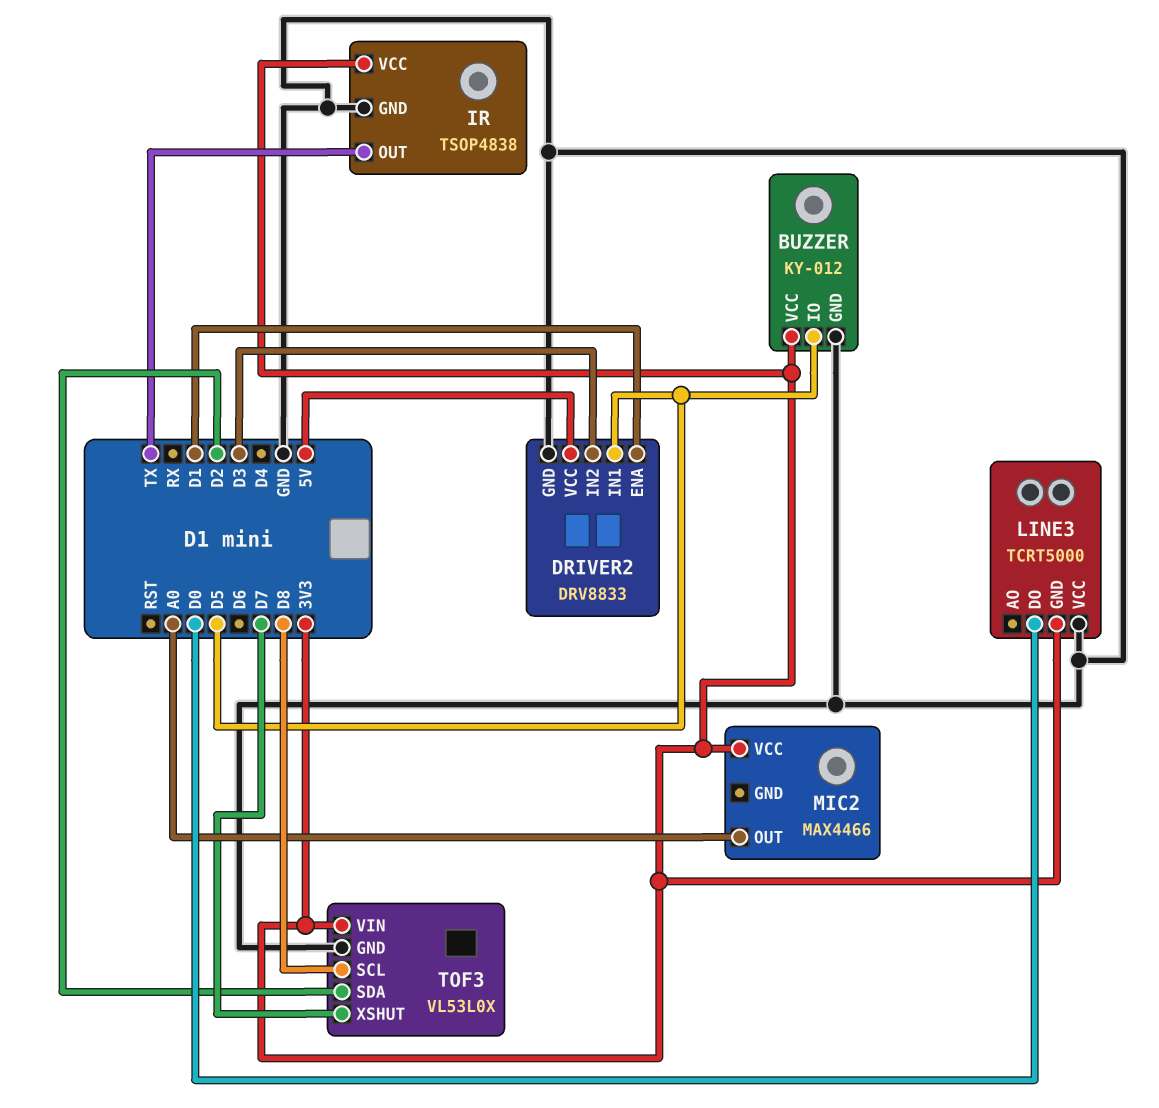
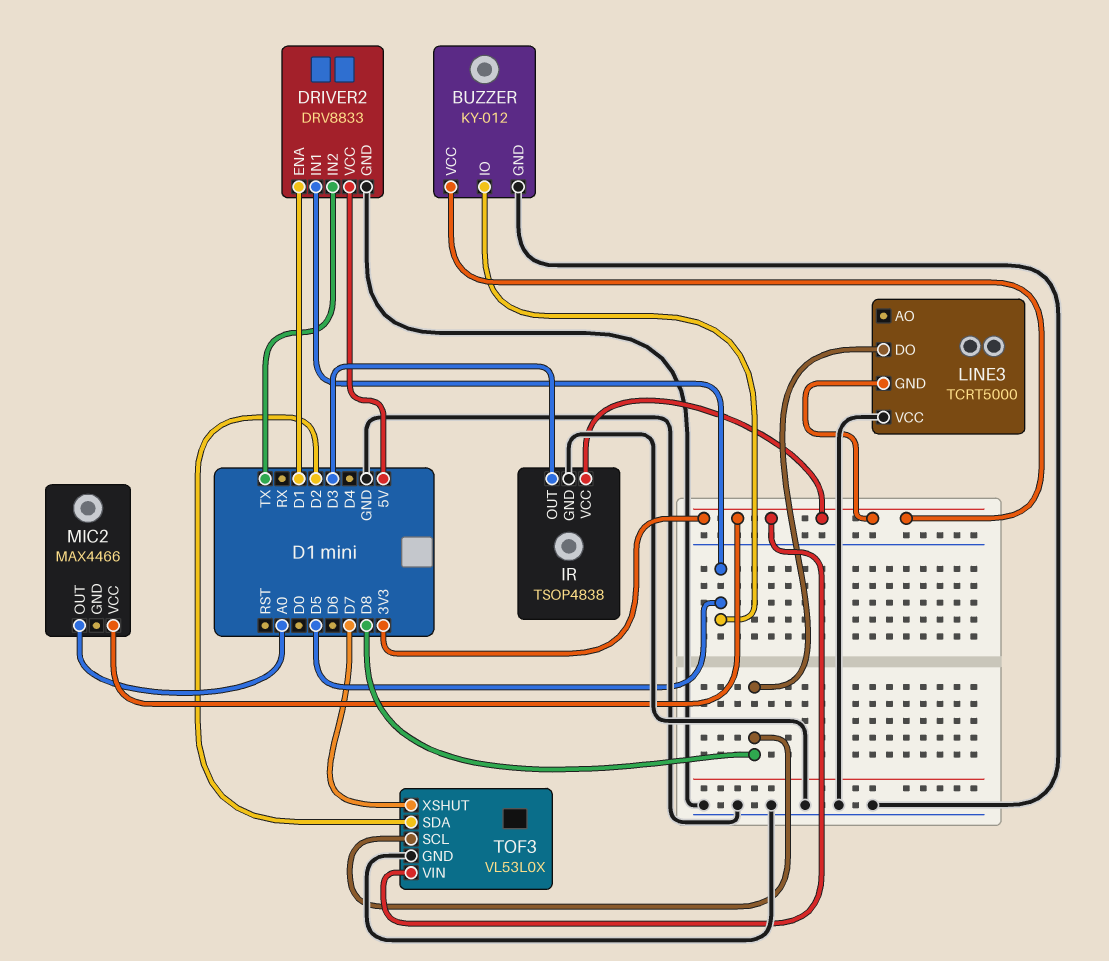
DRIVER2 pin IN2: D3 -> TX
IR pin OUT: TX -> D3
LINE3 pin DO: D0 -> D8

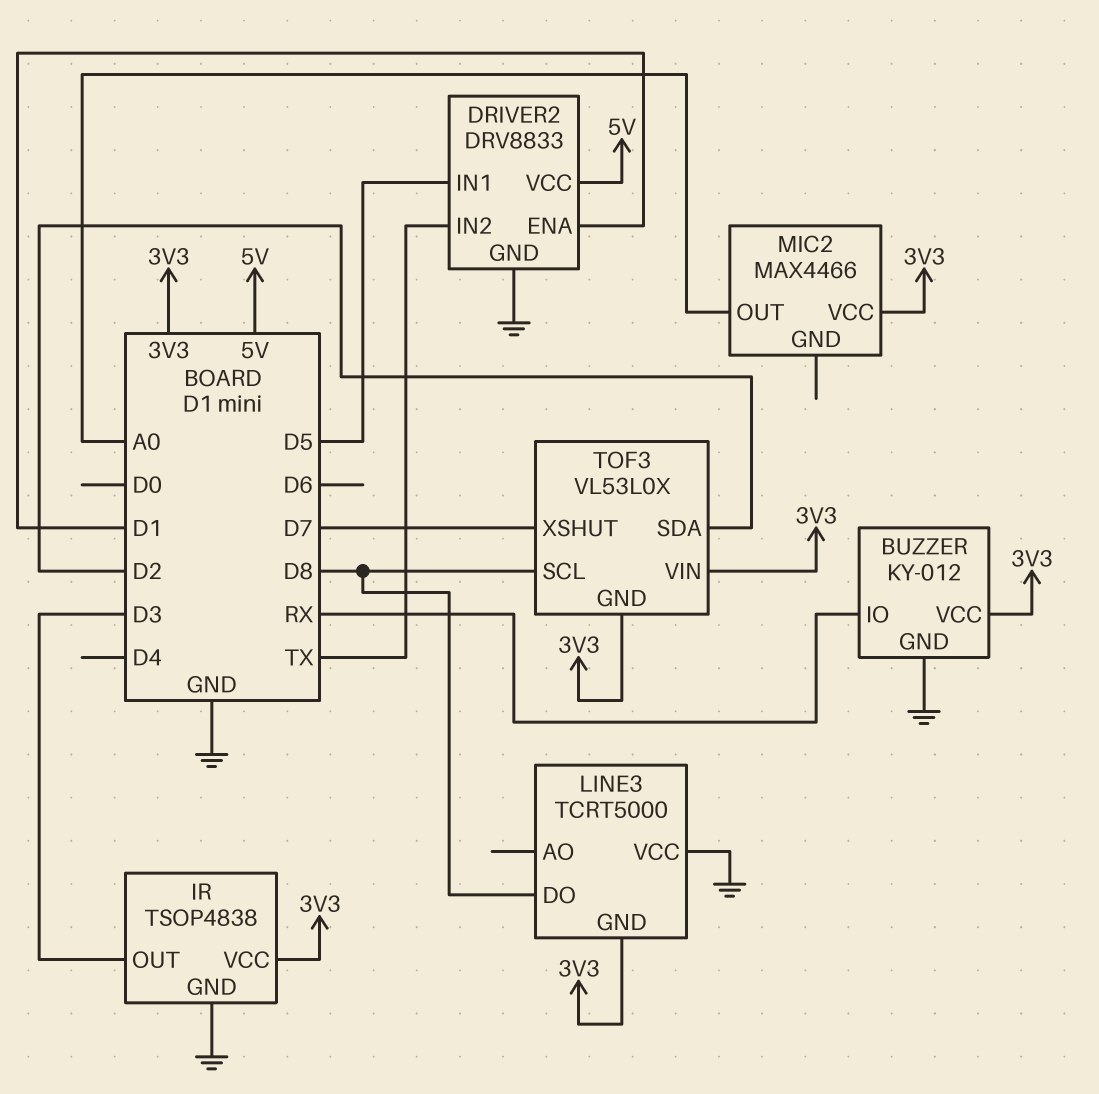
BUZZER pin IO: D5 -> RX
TOF3 pin GND: GND -> 3V3

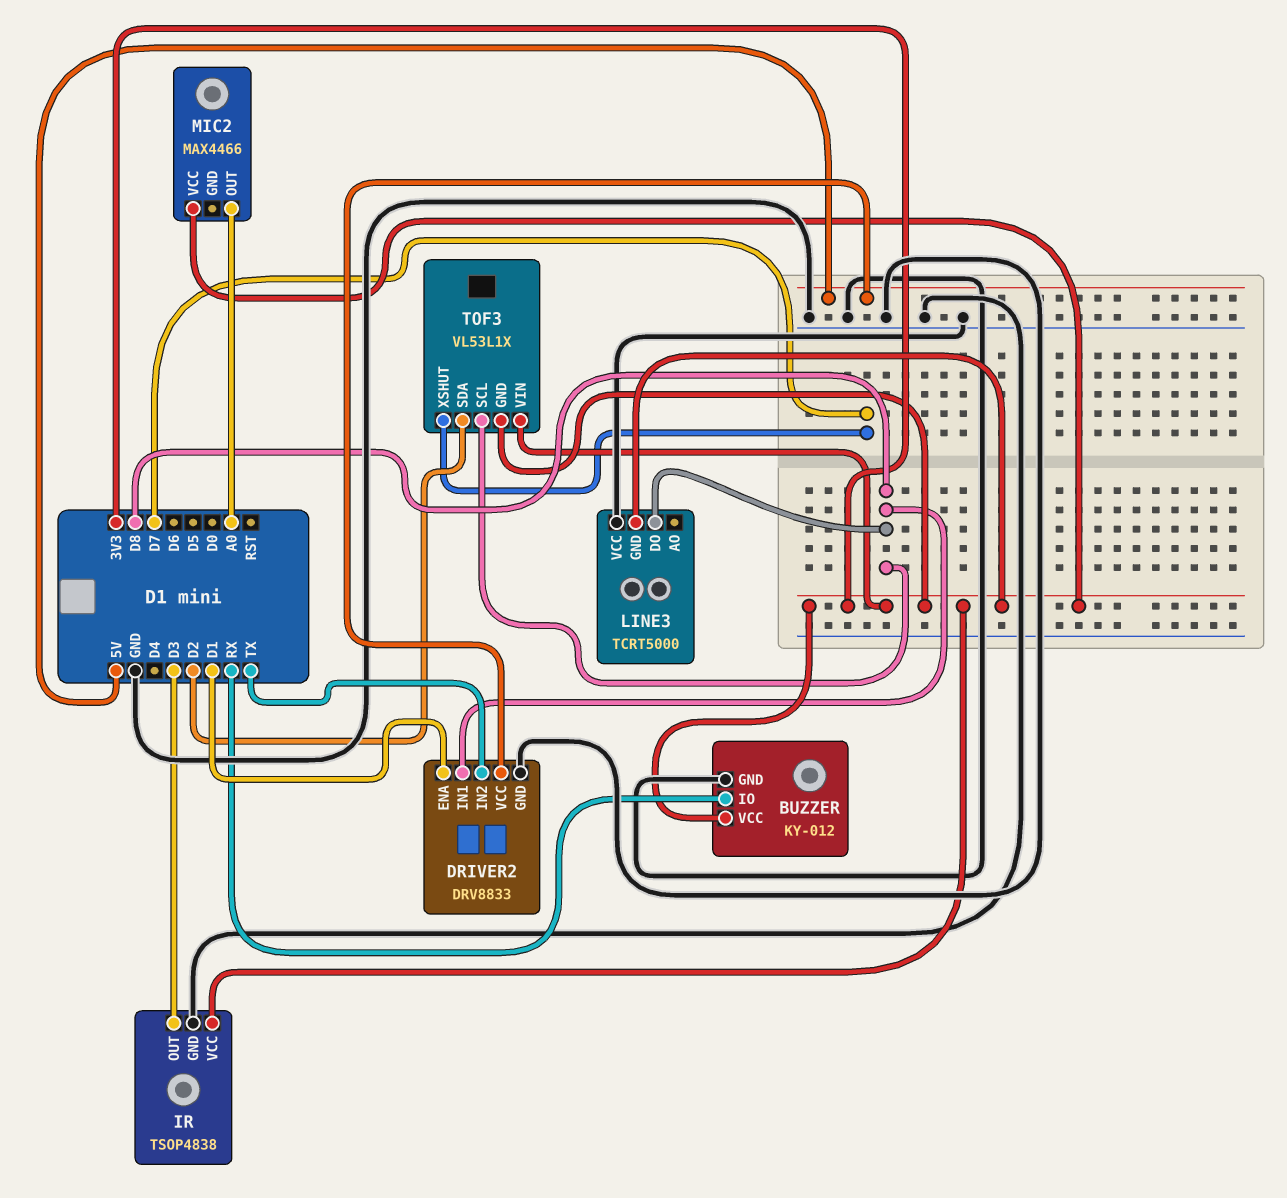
DRIVER2 pin IN1: D5 -> D8
TOF3: VL53L0X -> VL53L1X

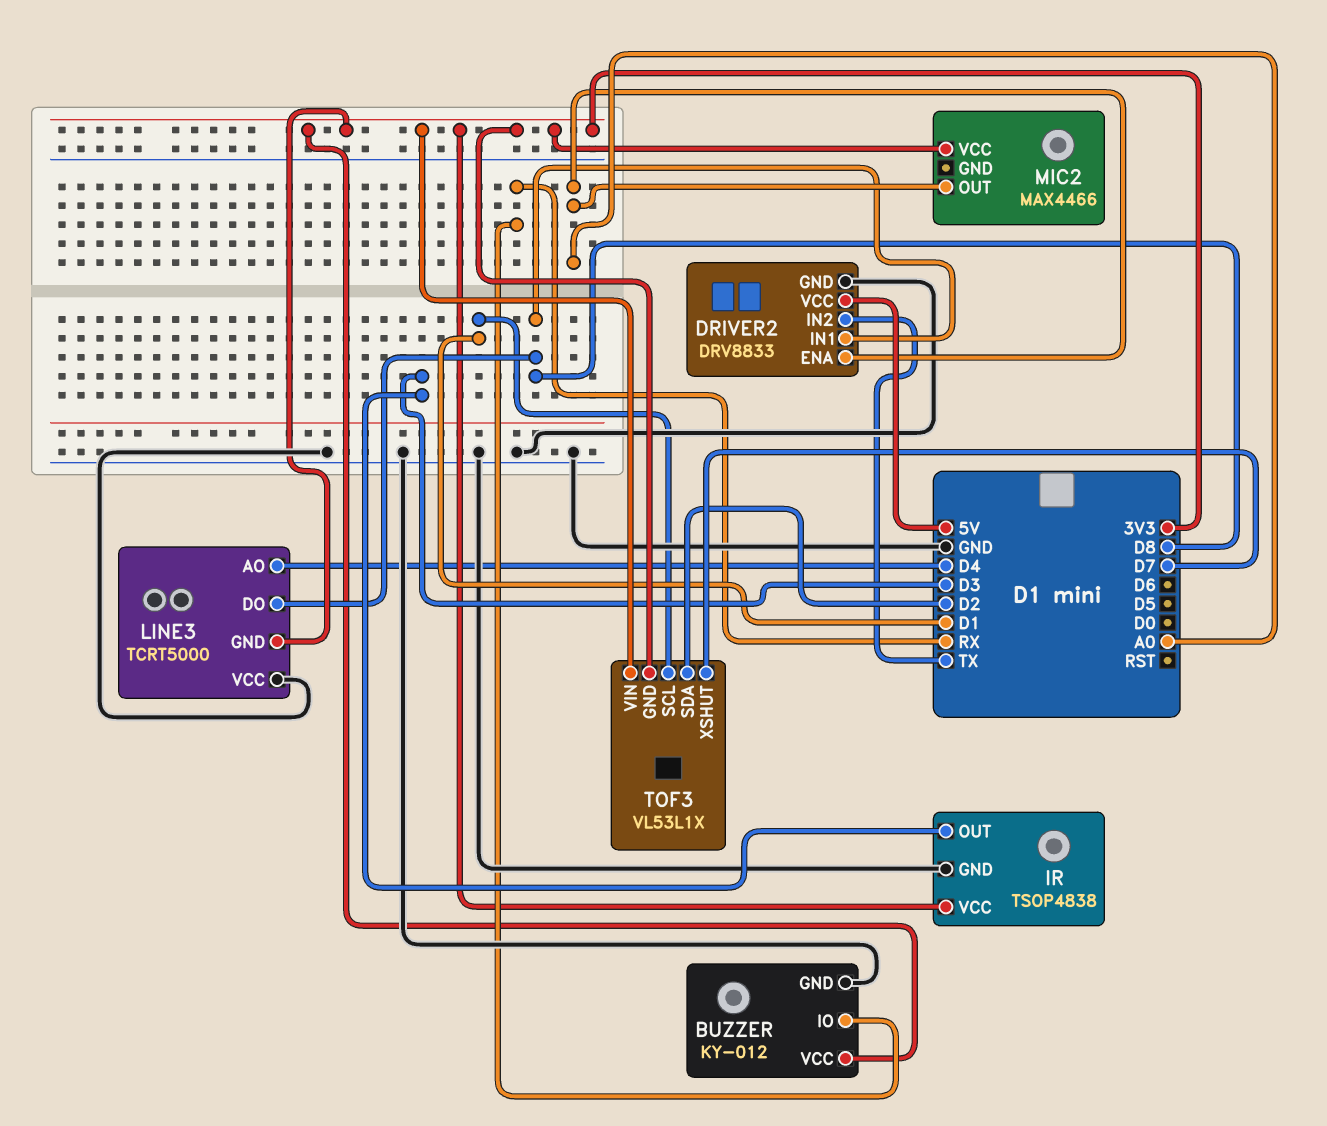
DRIVER2 pin ENA: D1 -> A0
LINE3 pin AO: none -> D4
TOF3 pin SCL: D8 -> D1

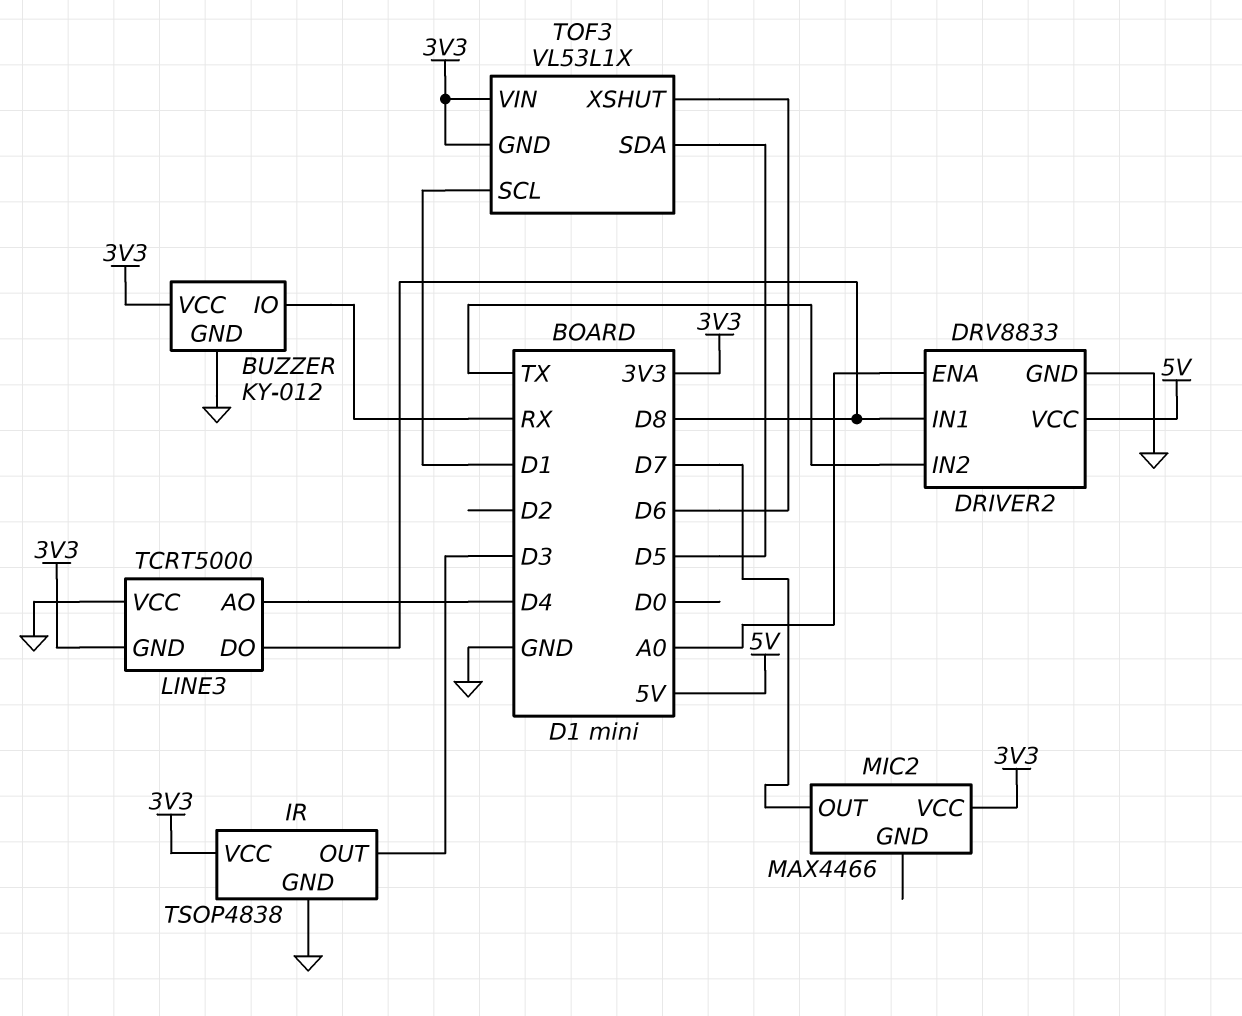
MIC2 pin OUT: A0 -> D7
TOF3 pin SDA: D2 -> D5
TOF3 pin XSHUT: D7 -> D6

